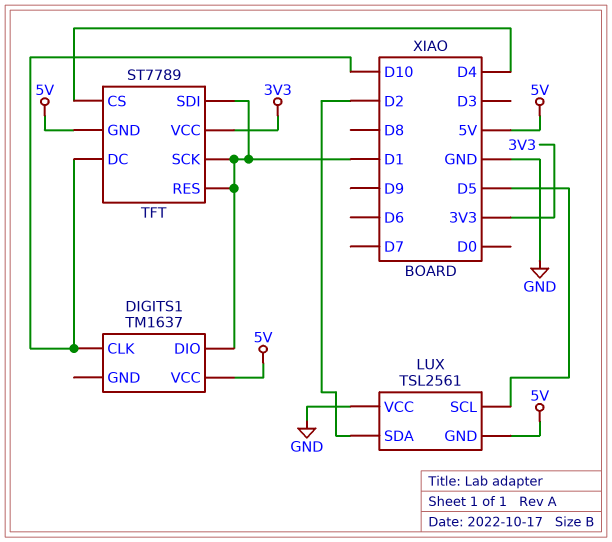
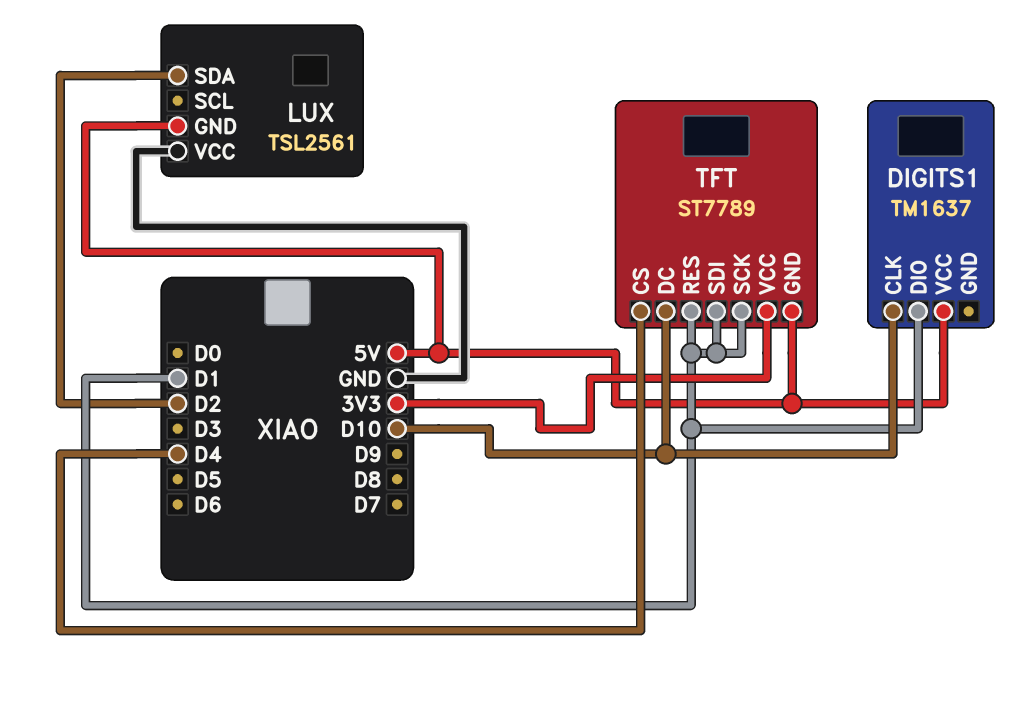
LUX pin SCL: D5 -> none

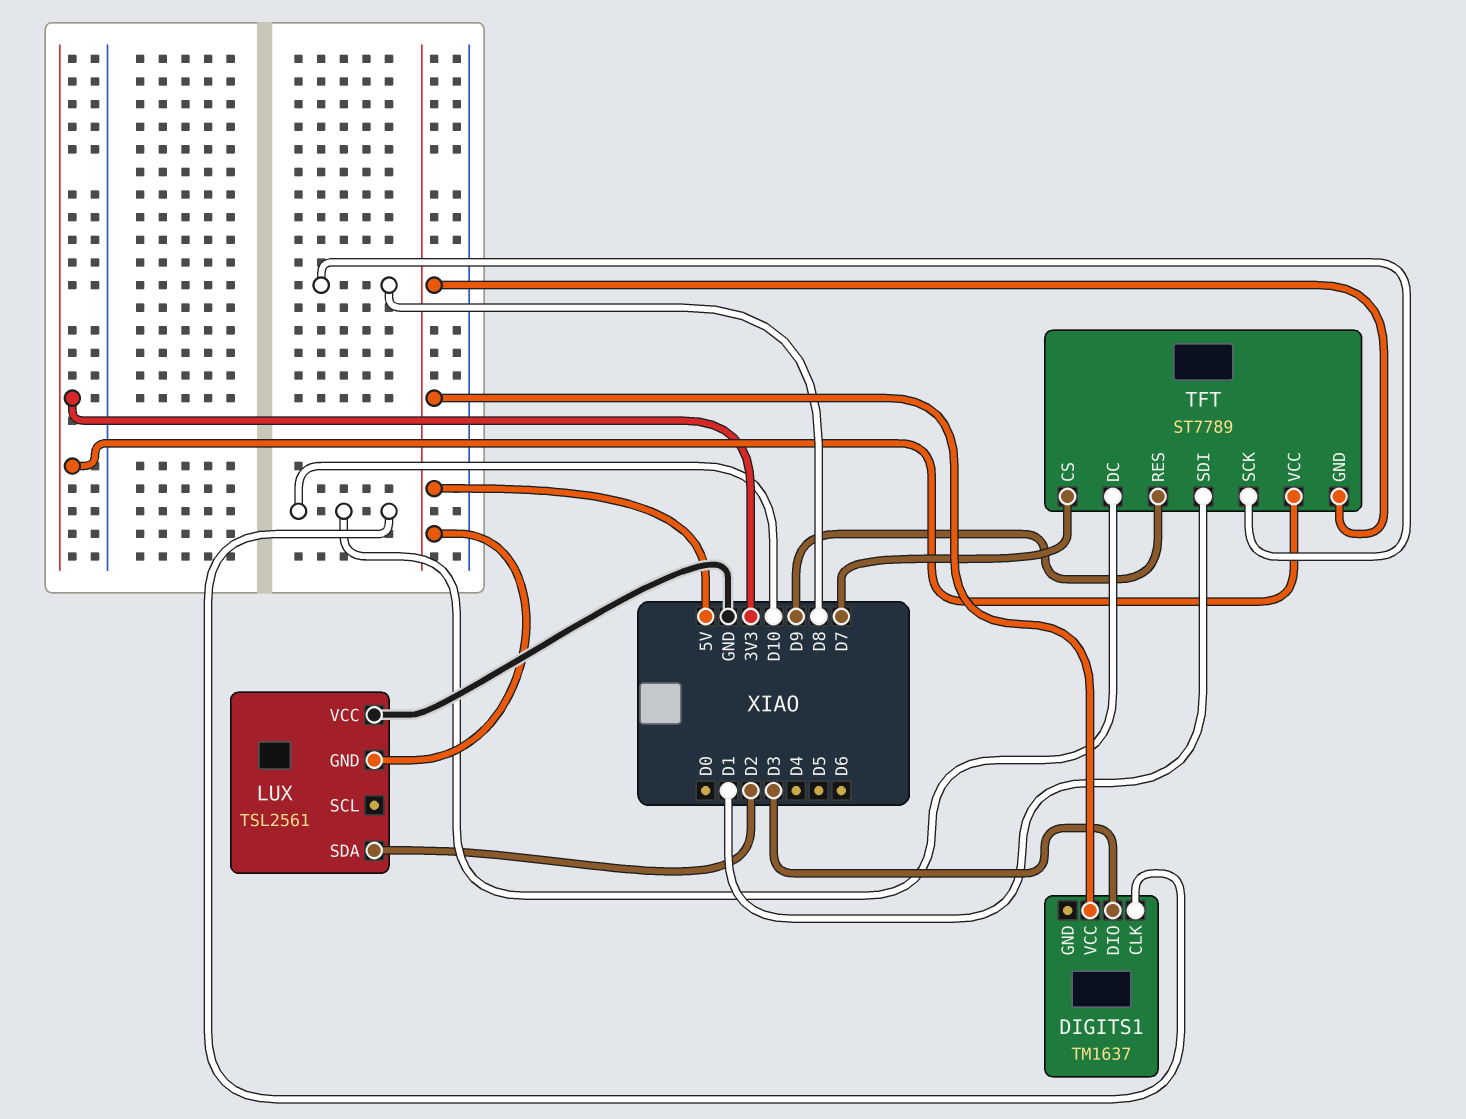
DIGITS1 pin DIO: D1 -> D3
TFT pin CS: D4 -> D7
TFT pin RES: D1 -> D9
TFT pin SCK: D1 -> D8

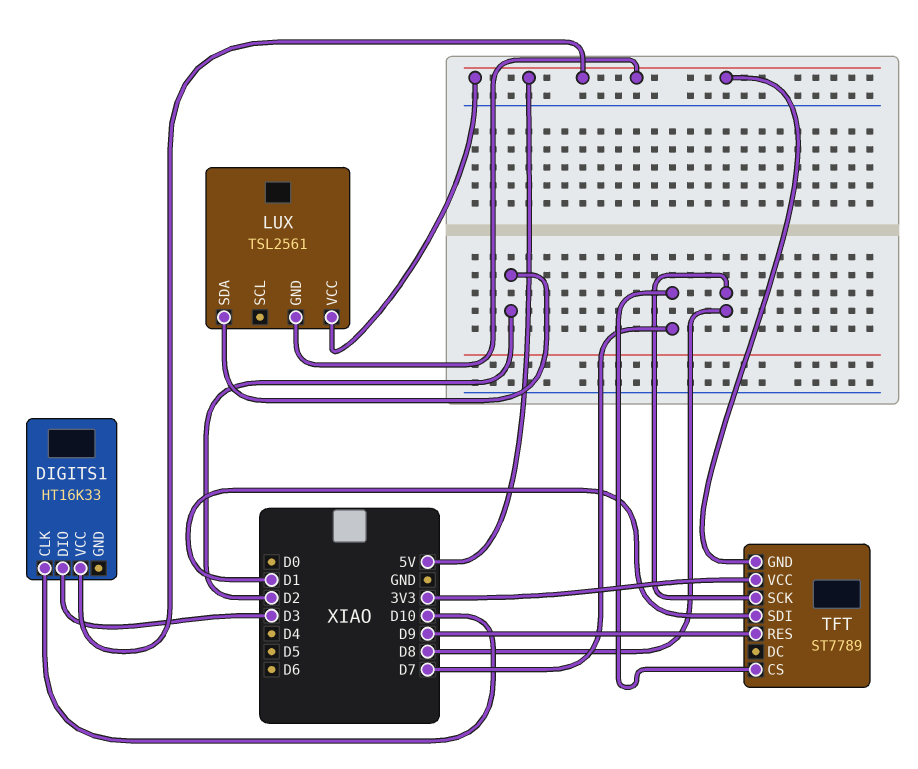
DIGITS1: TM1637 -> HT16K33
LUX pin VCC: GND -> 5V
TFT pin DC: D10 -> none

